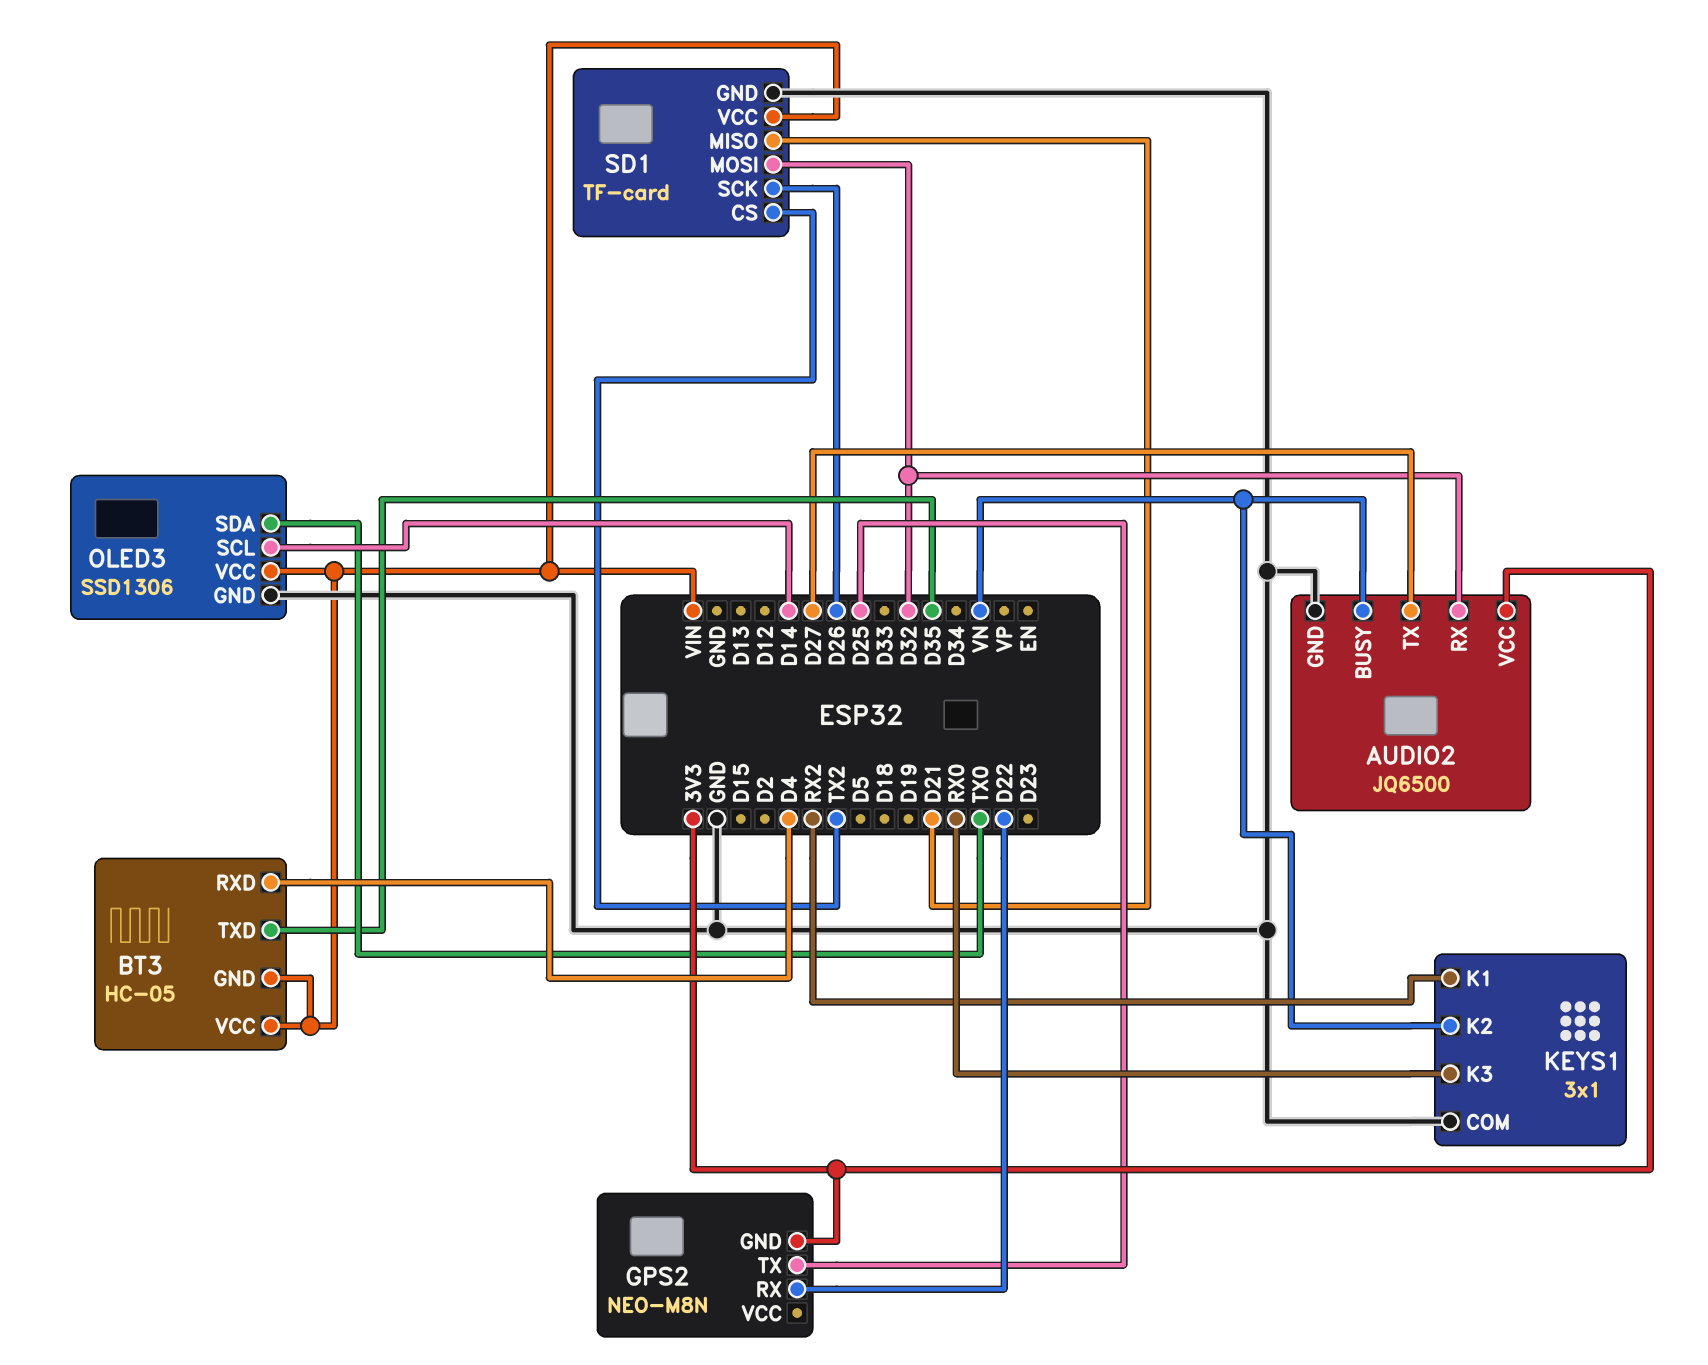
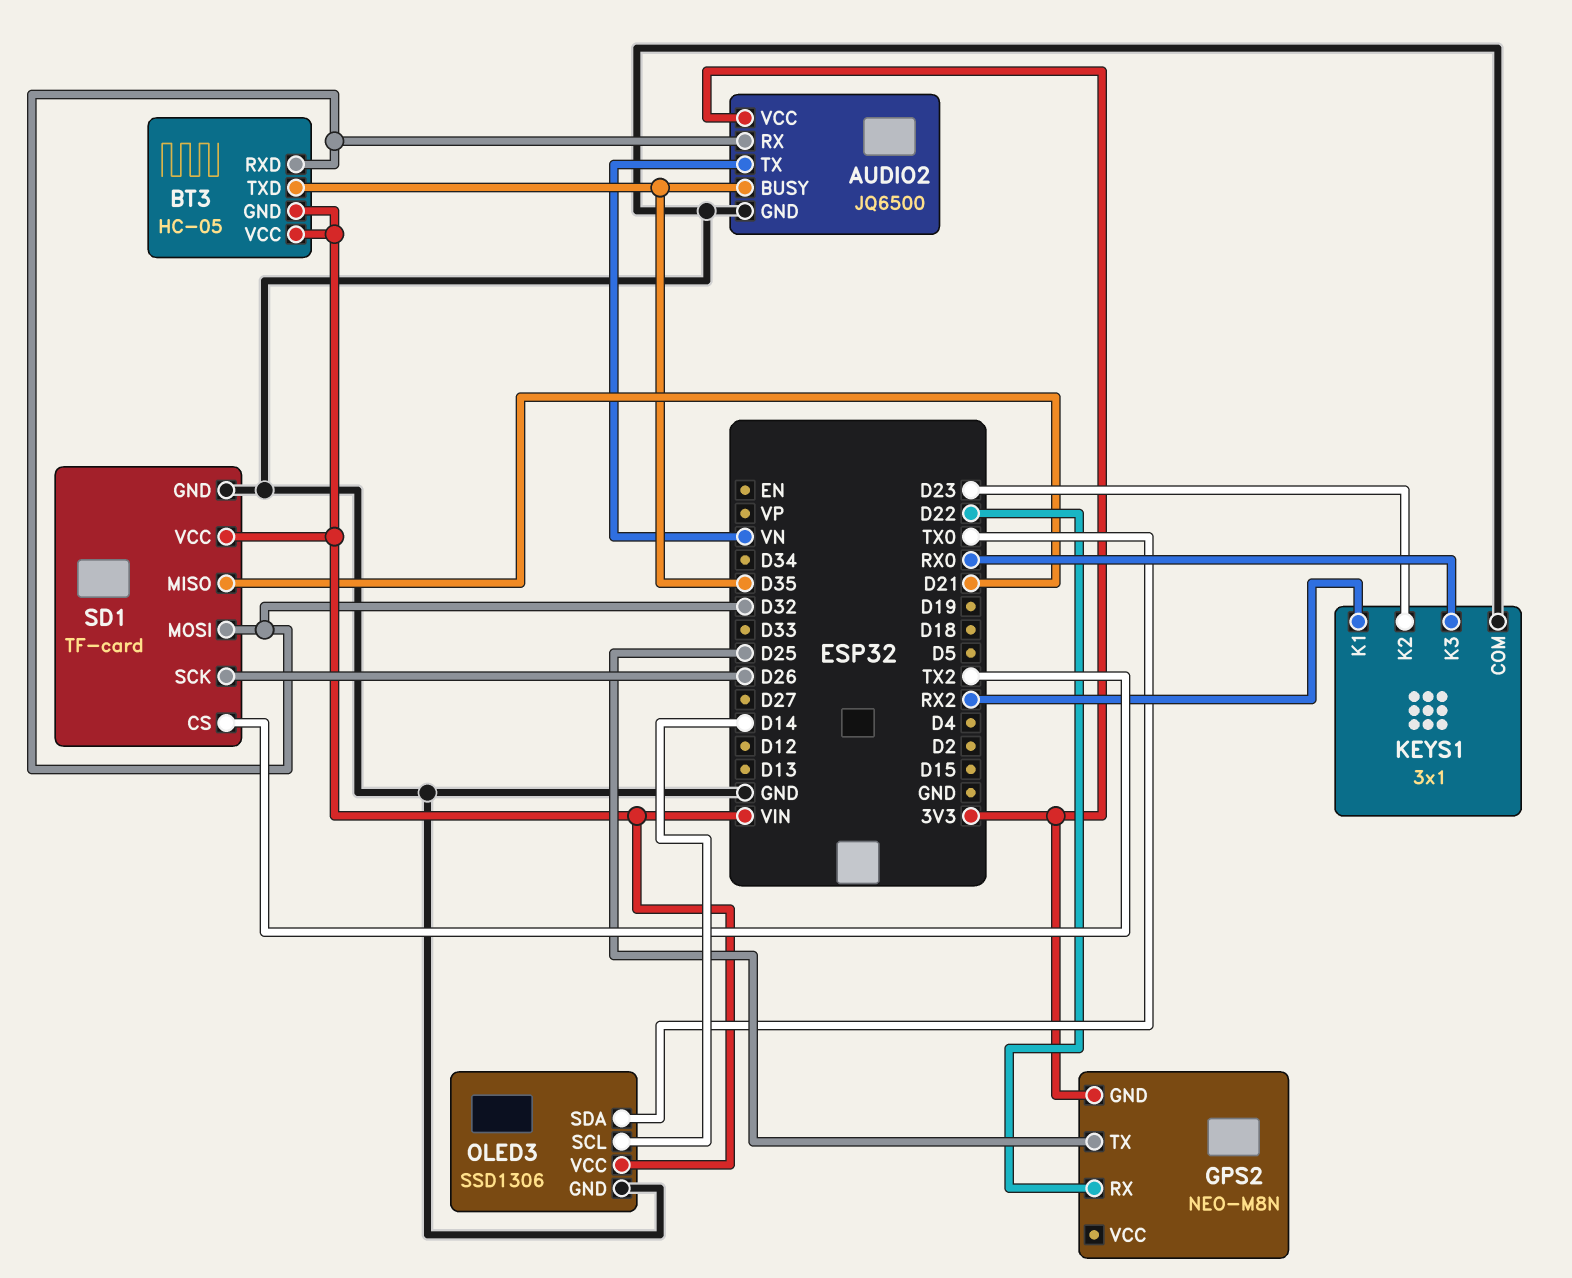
AUDIO2 pin BUSY: VN -> D35
AUDIO2 pin TX: D27 -> VN
BT3 pin RXD: D4 -> D32
KEYS1 pin K2: VN -> D23

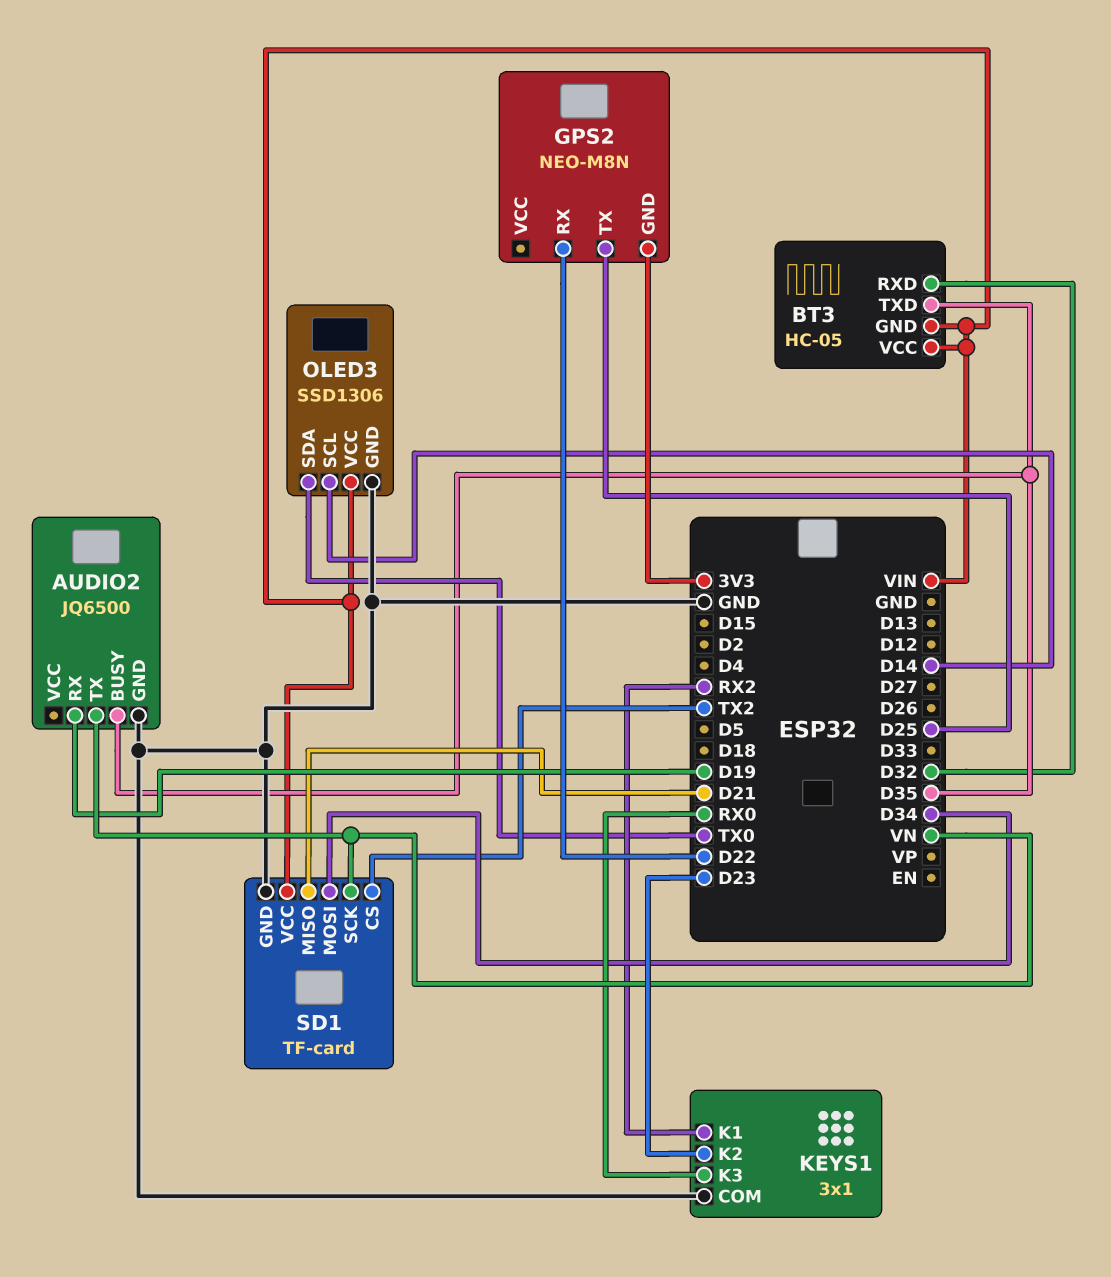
AUDIO2 pin RX: D32 -> D19
AUDIO2 pin VCC: 3V3 -> none
SD1 pin MOSI: D32 -> D34
SD1 pin SCK: D26 -> VN

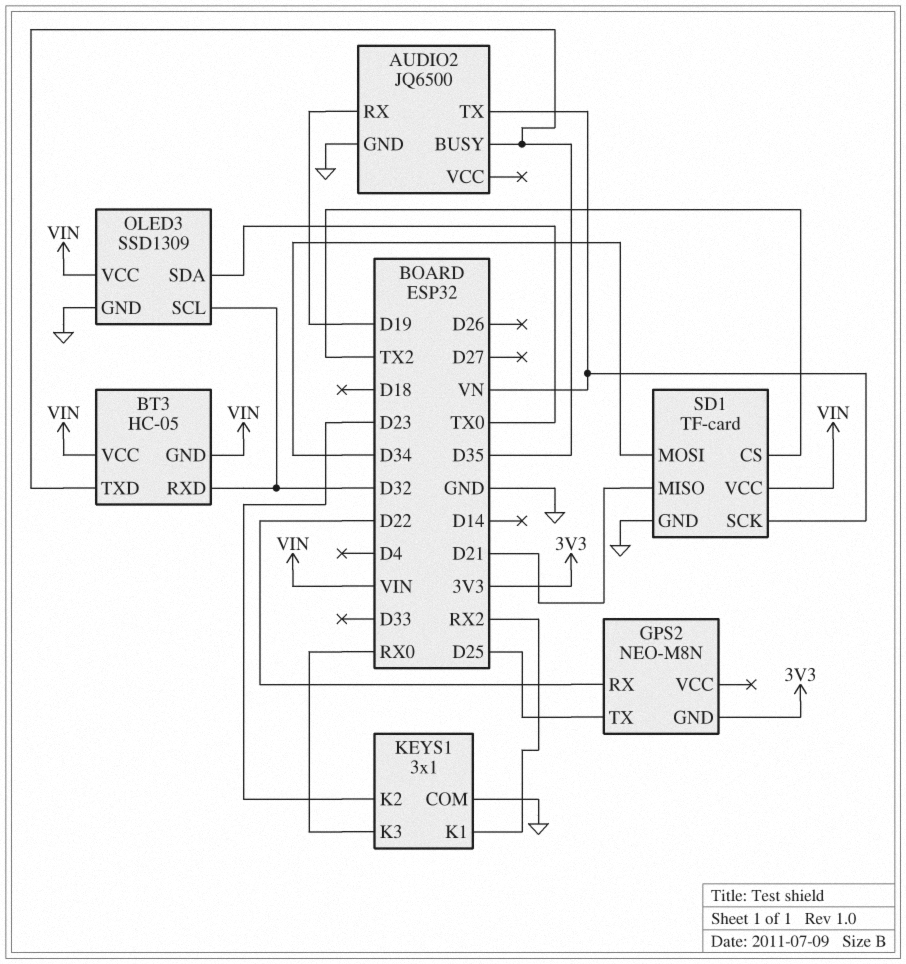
OLED3: SSD1306 -> SSD1309
OLED3 pin SCL: D14 -> D32

